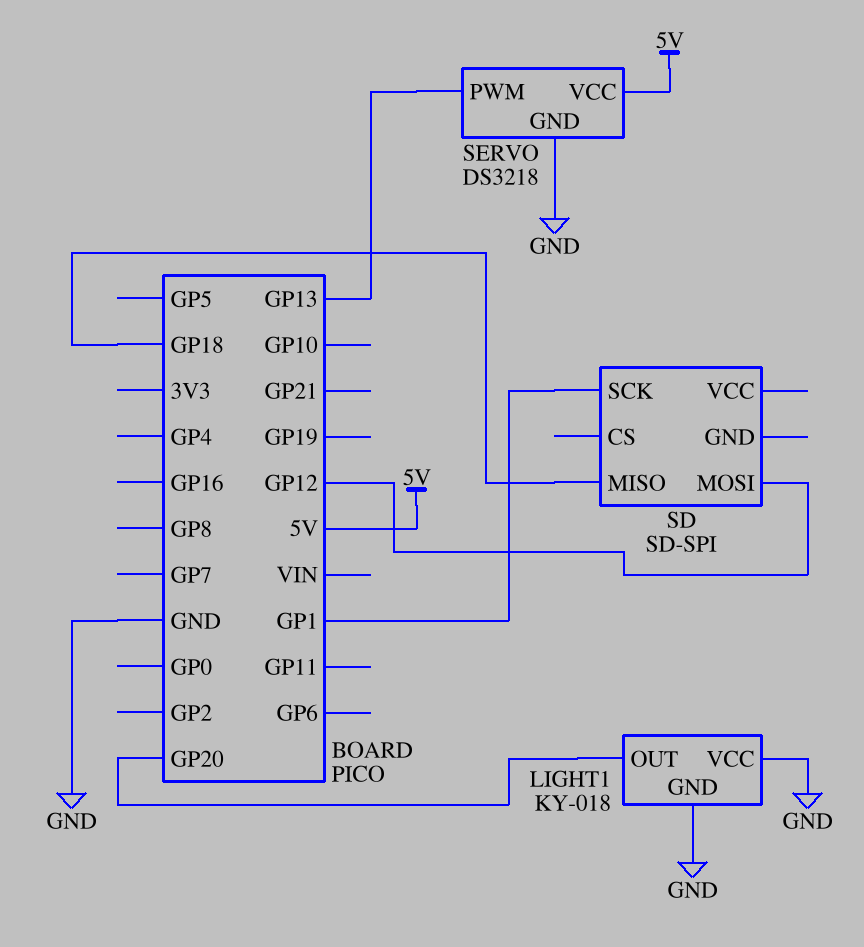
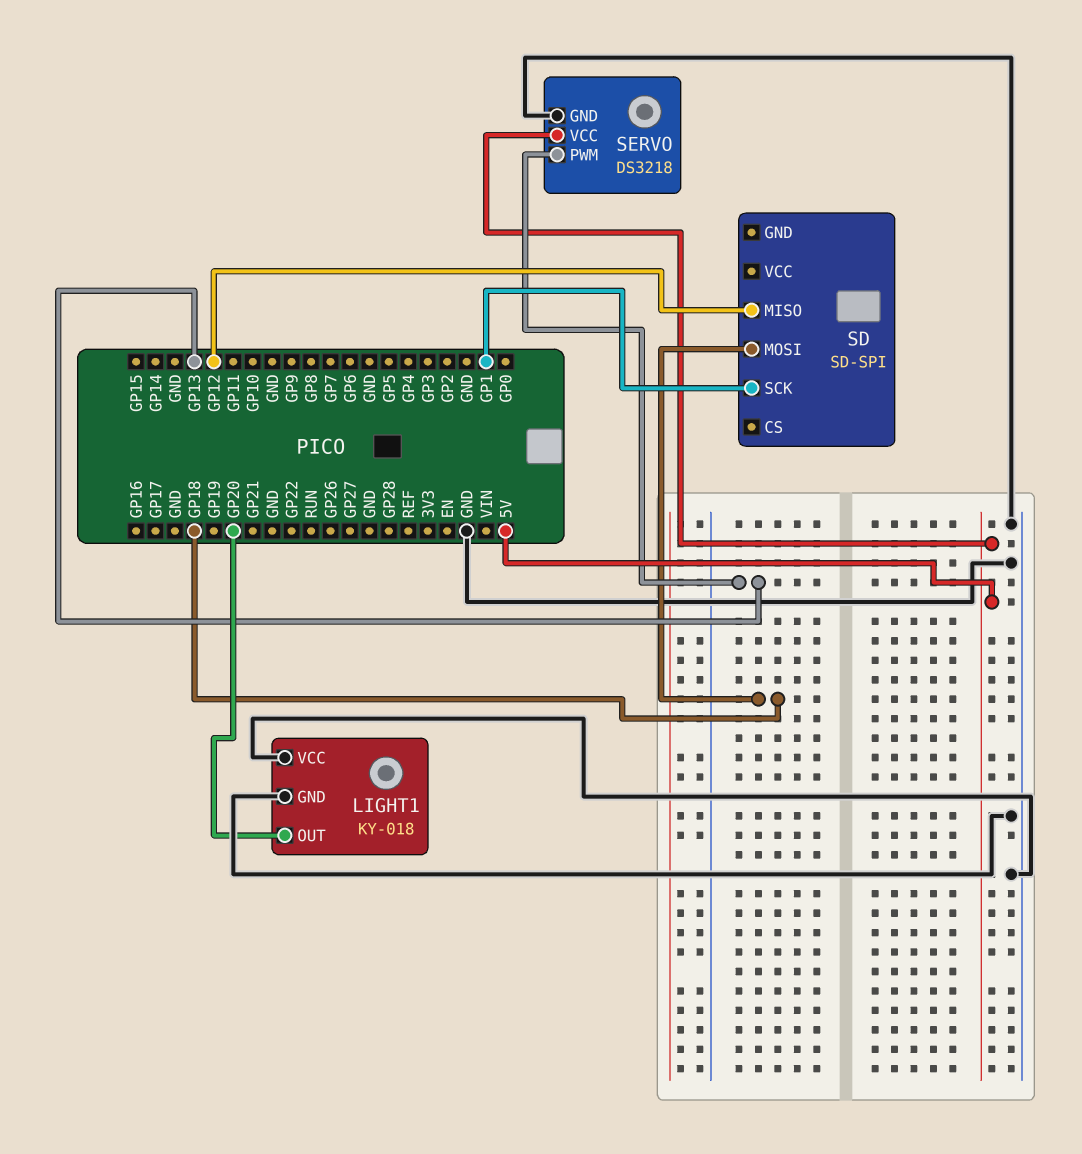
SD pin MISO: GP18 -> GP12
SD pin MOSI: GP12 -> GP18

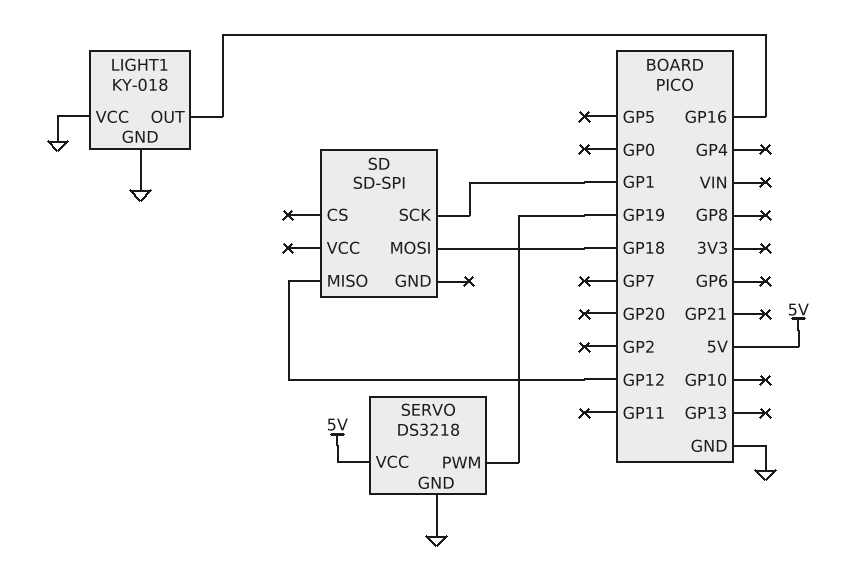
LIGHT1 pin OUT: GP20 -> GP16
SERVO pin PWM: GP13 -> GP19

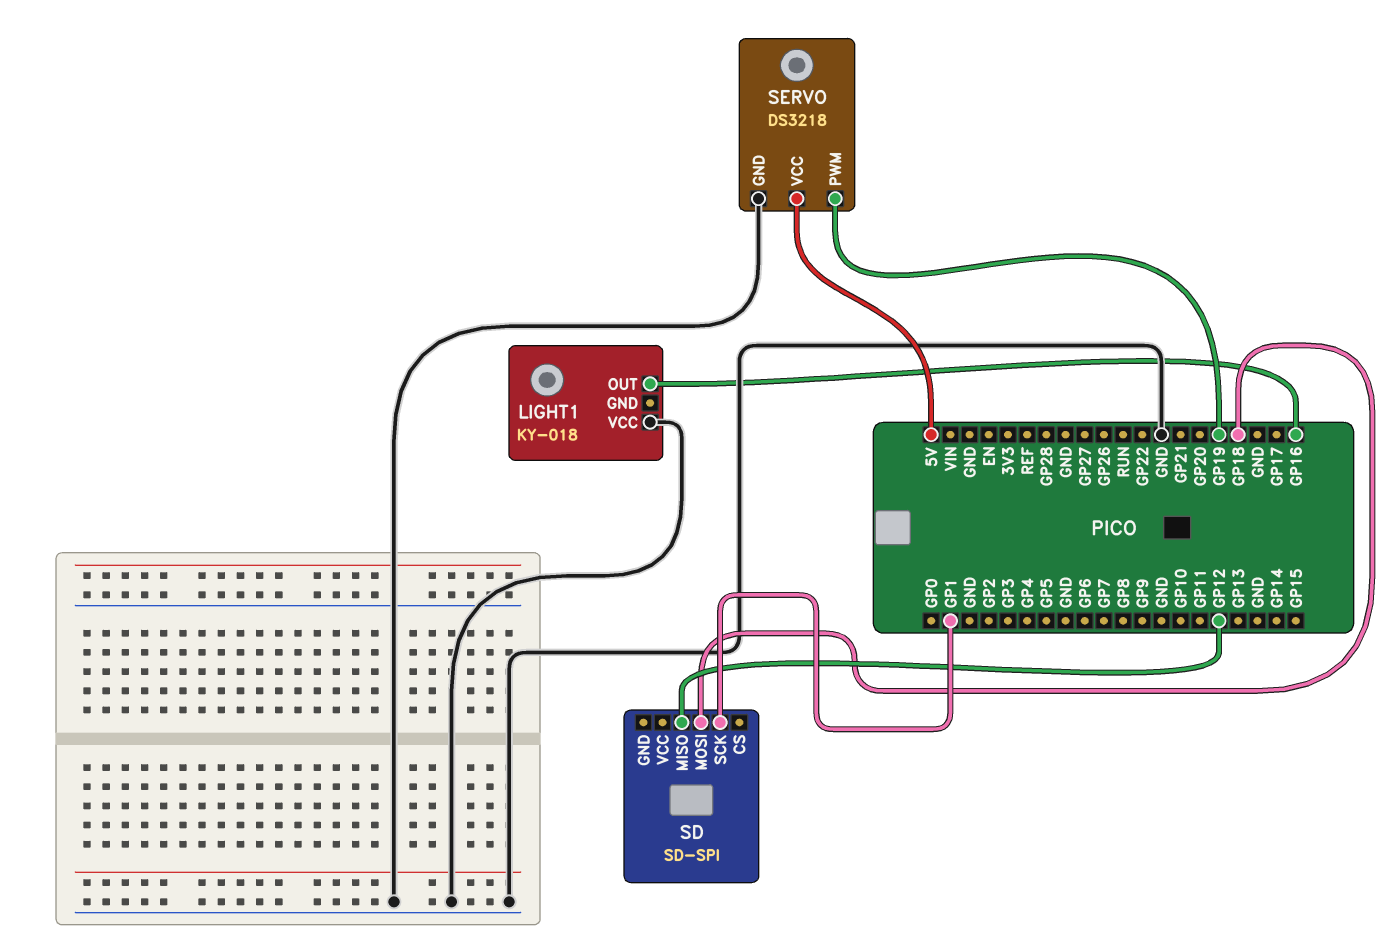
LIGHT1 pin GND: GND -> none

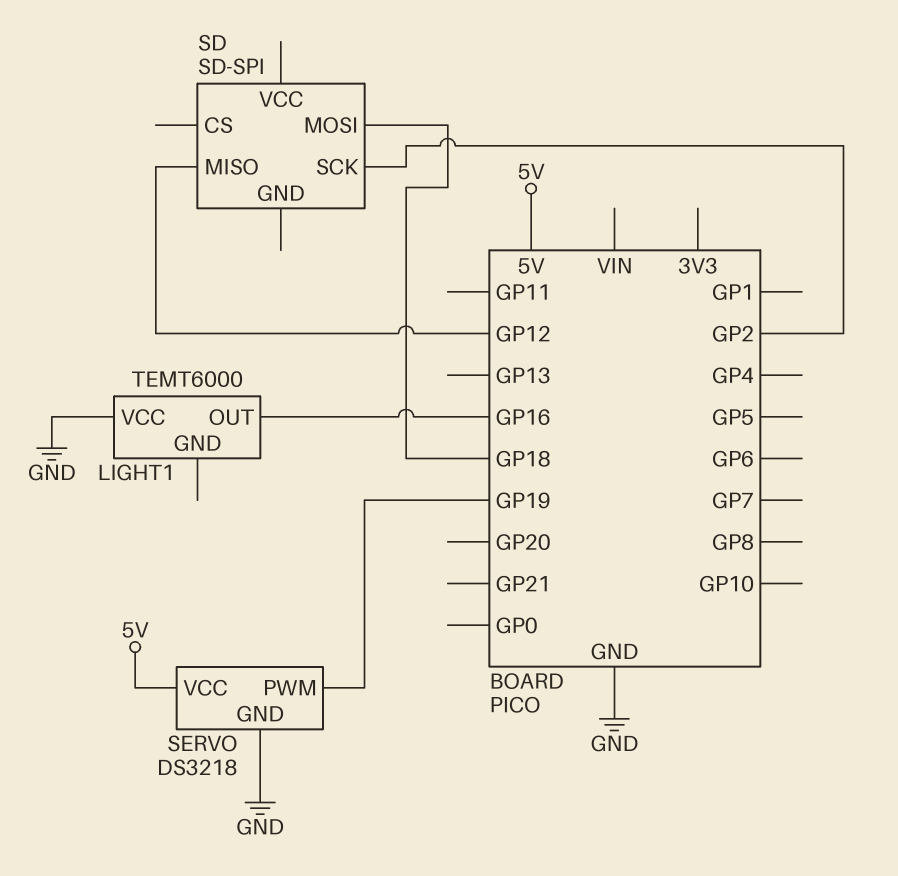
LIGHT1: KY-018 -> TEMT6000
SD pin SCK: GP1 -> GP2

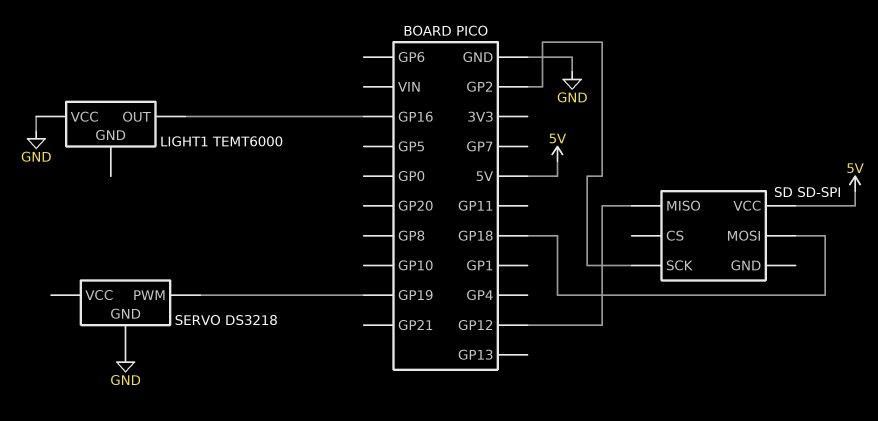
SD pin VCC: none -> 5V
SERVO pin VCC: 5V -> none

